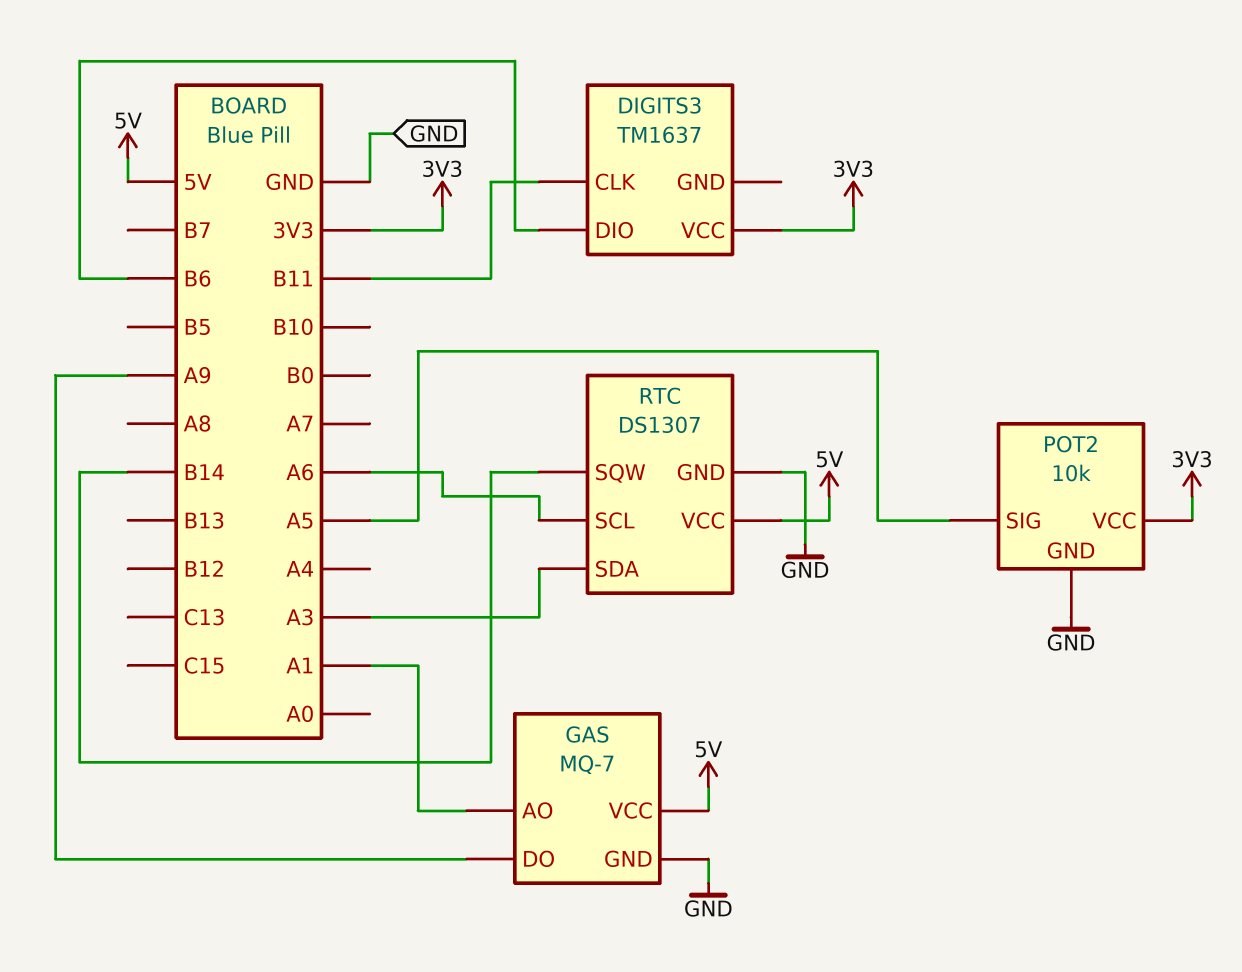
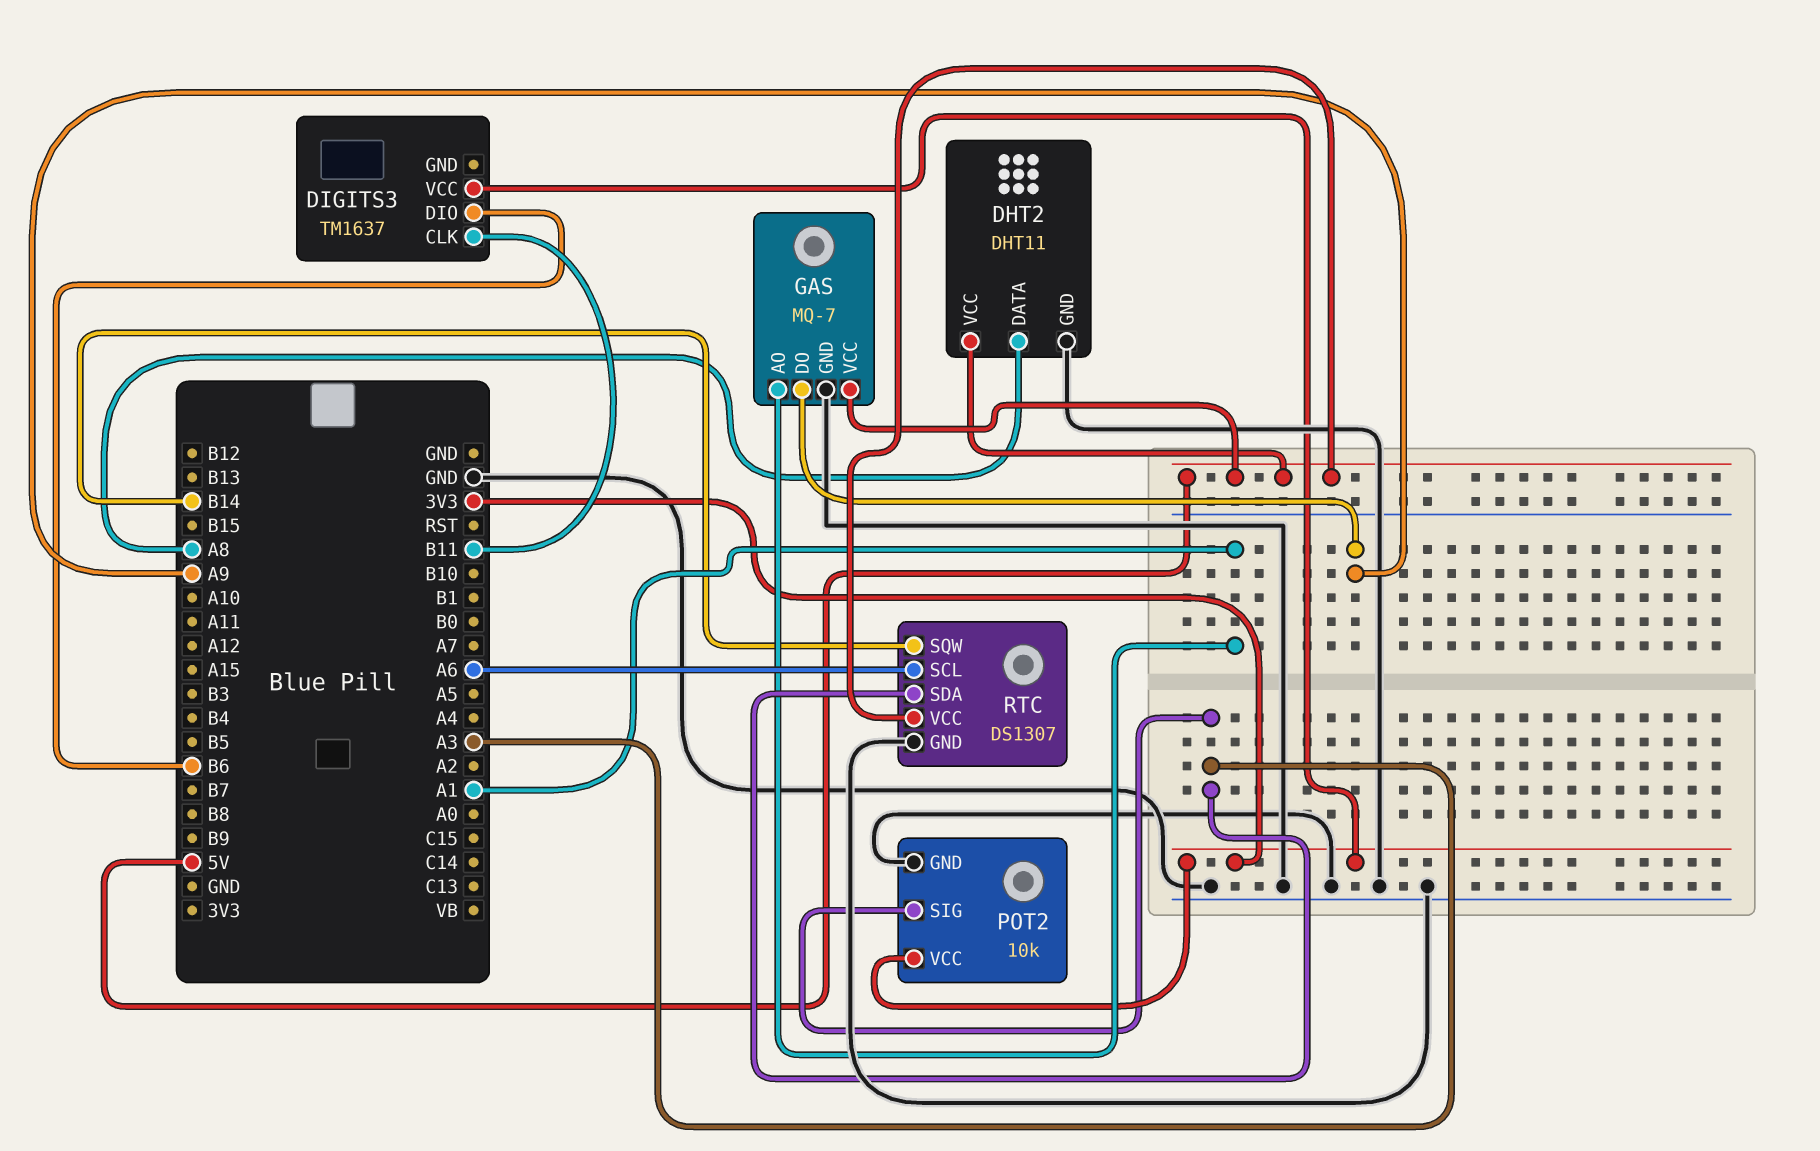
DHT2: none -> DHT11
DHT2 pin DATA: none -> A8
DHT2 pin GND: none -> GND
DHT2 pin VCC: none -> 5V
POT2 pin SIG: A5 -> A3

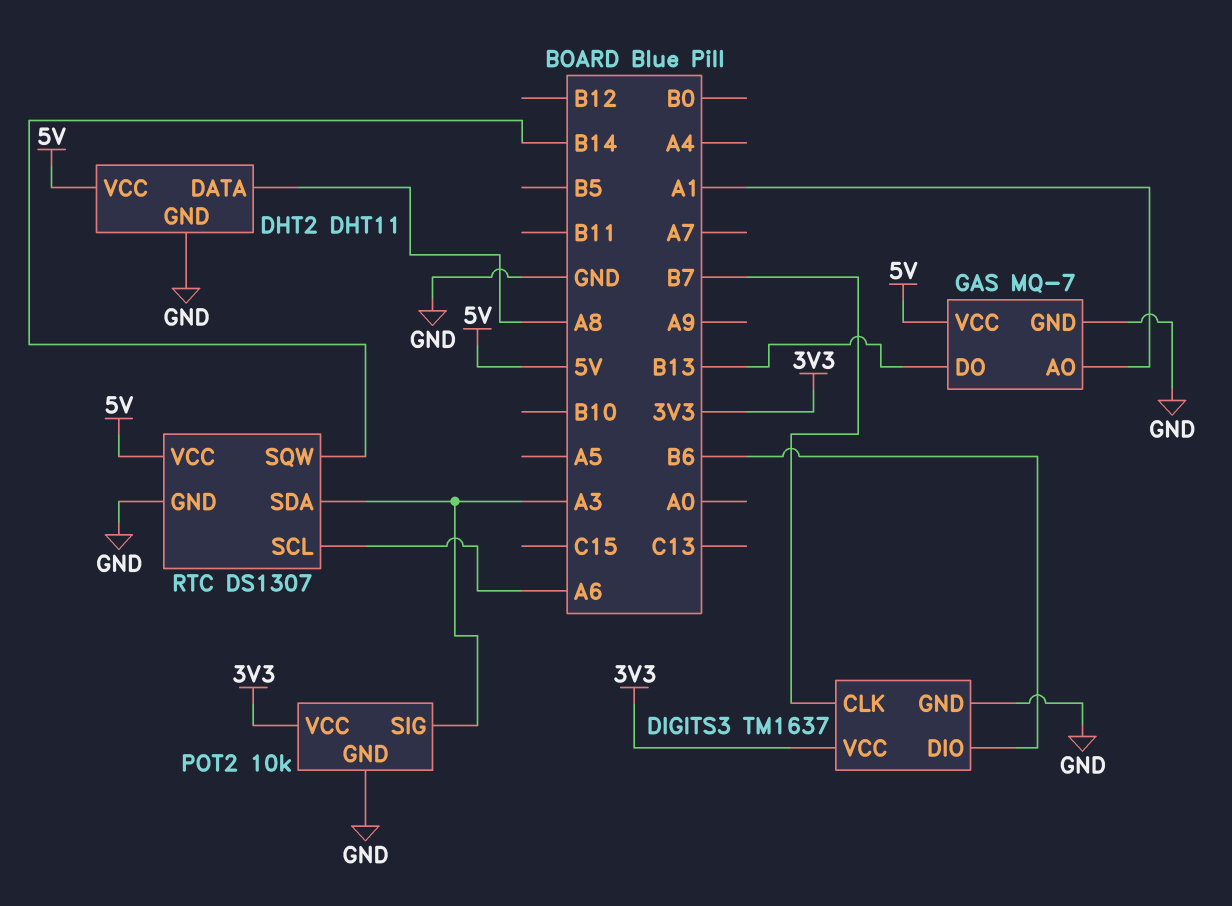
DIGITS3 pin CLK: B11 -> B7
DIGITS3 pin GND: none -> GND
GAS pin DO: A9 -> B13

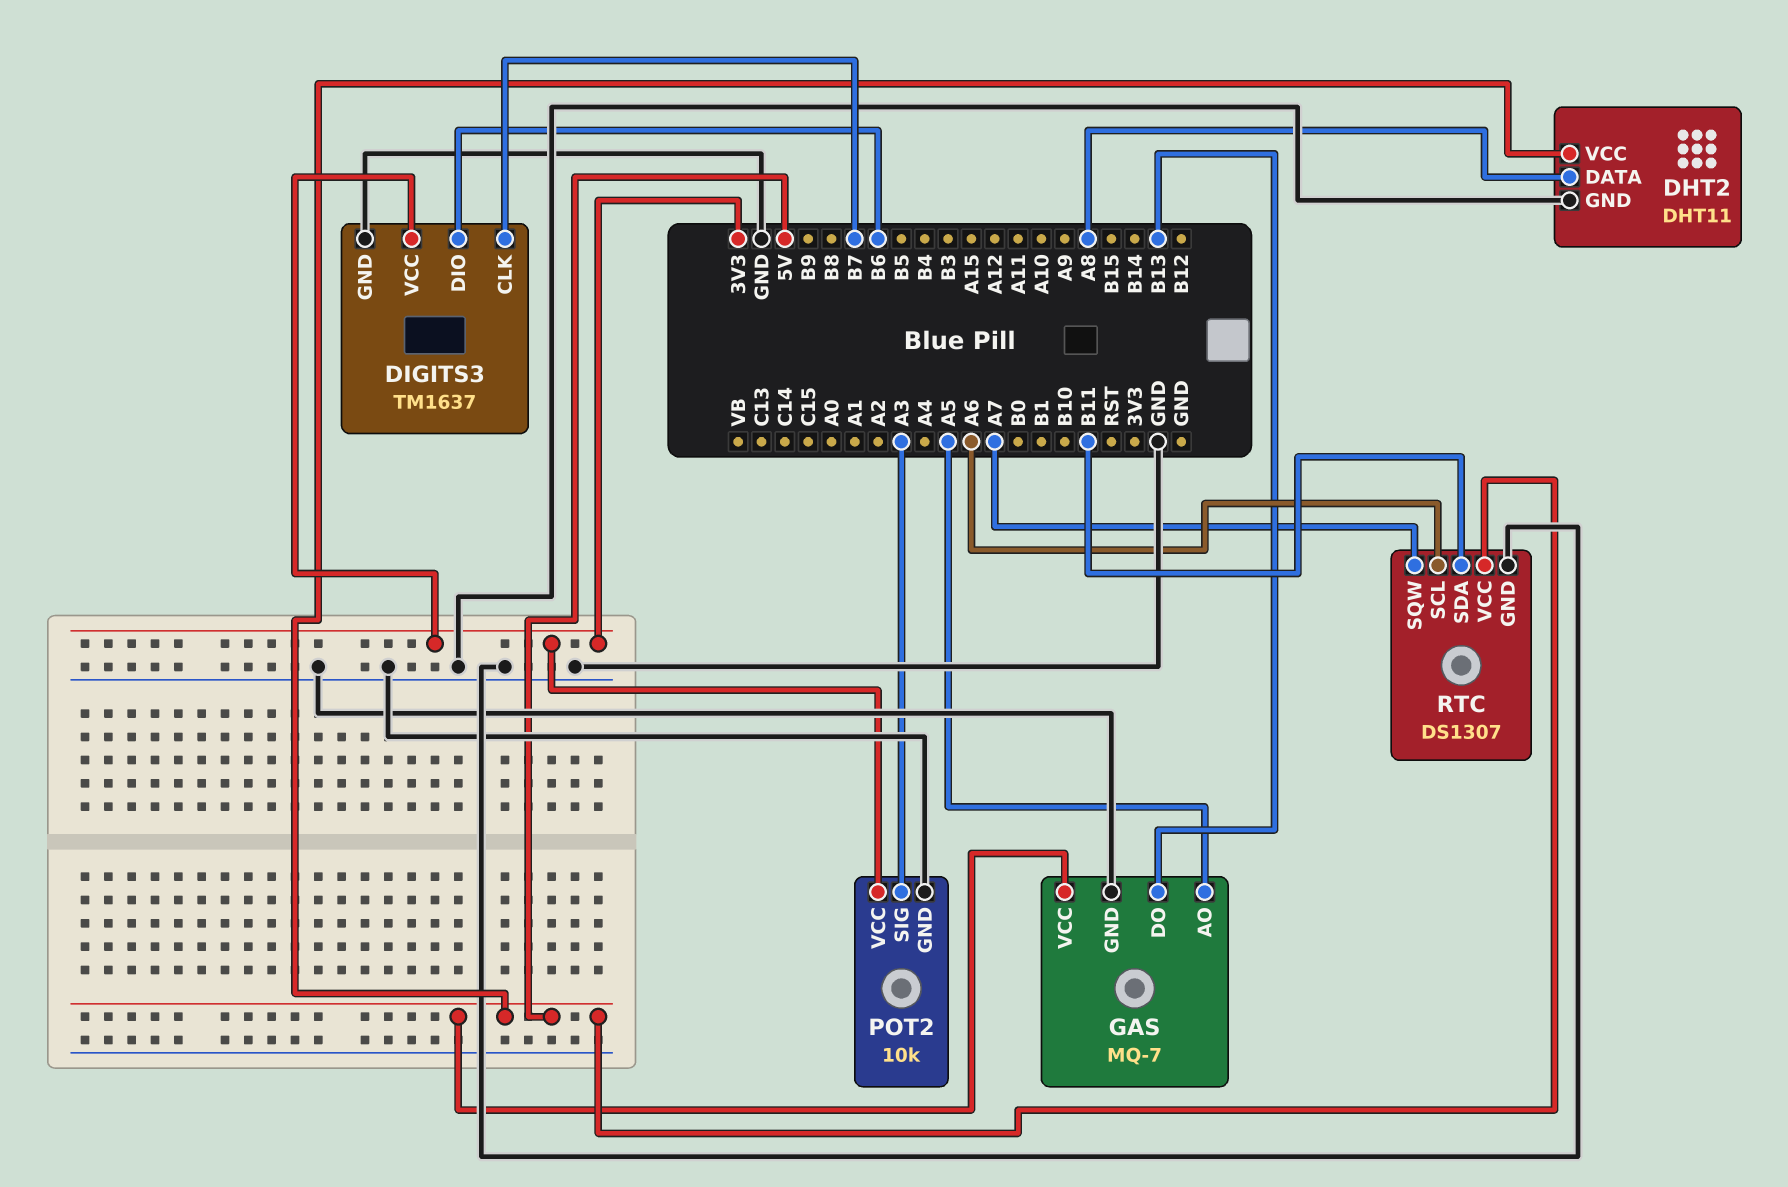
GAS pin AO: A1 -> A5
RTC pin SDA: A3 -> B11
RTC pin SQW: B14 -> A7

